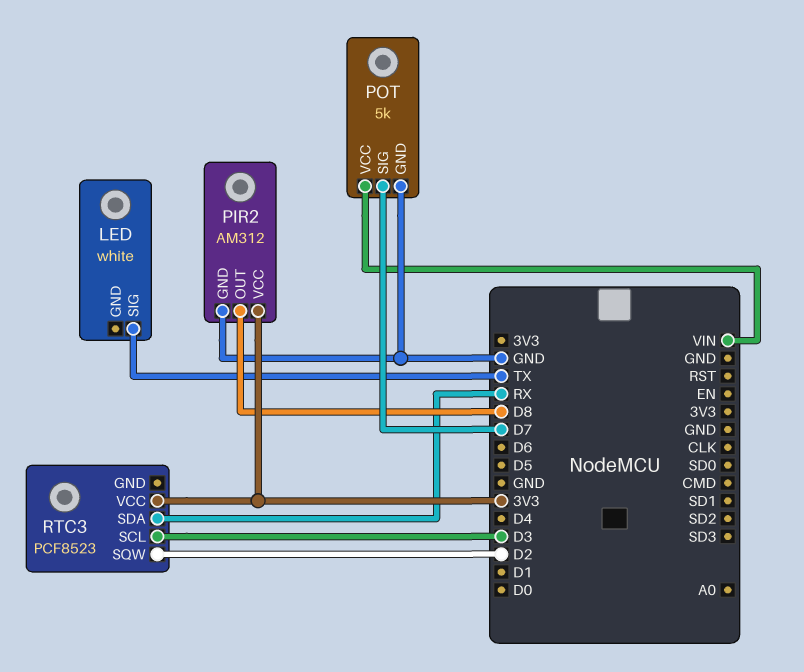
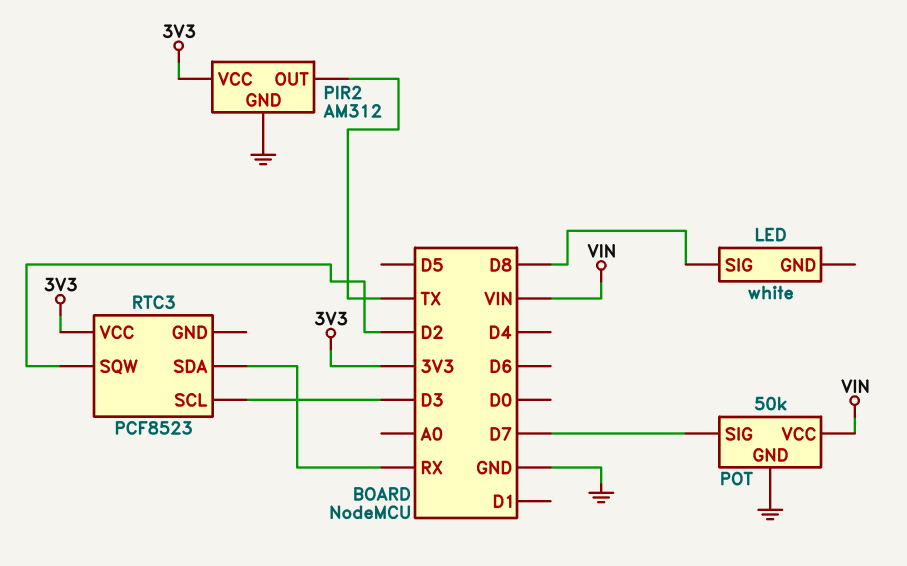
LED pin SIG: TX -> D8
PIR2 pin OUT: D8 -> TX
POT: 5k -> 50k

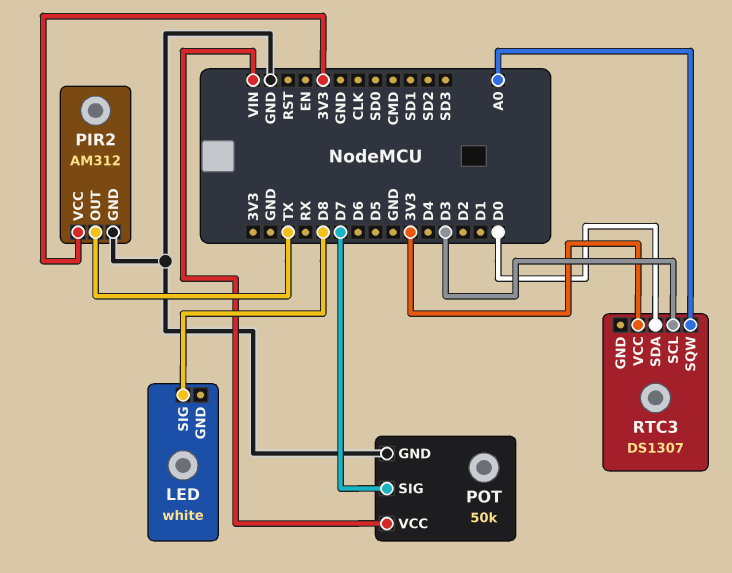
RTC3: PCF8523 -> DS1307
RTC3 pin SDA: RX -> D0
RTC3 pin SQW: D2 -> A0

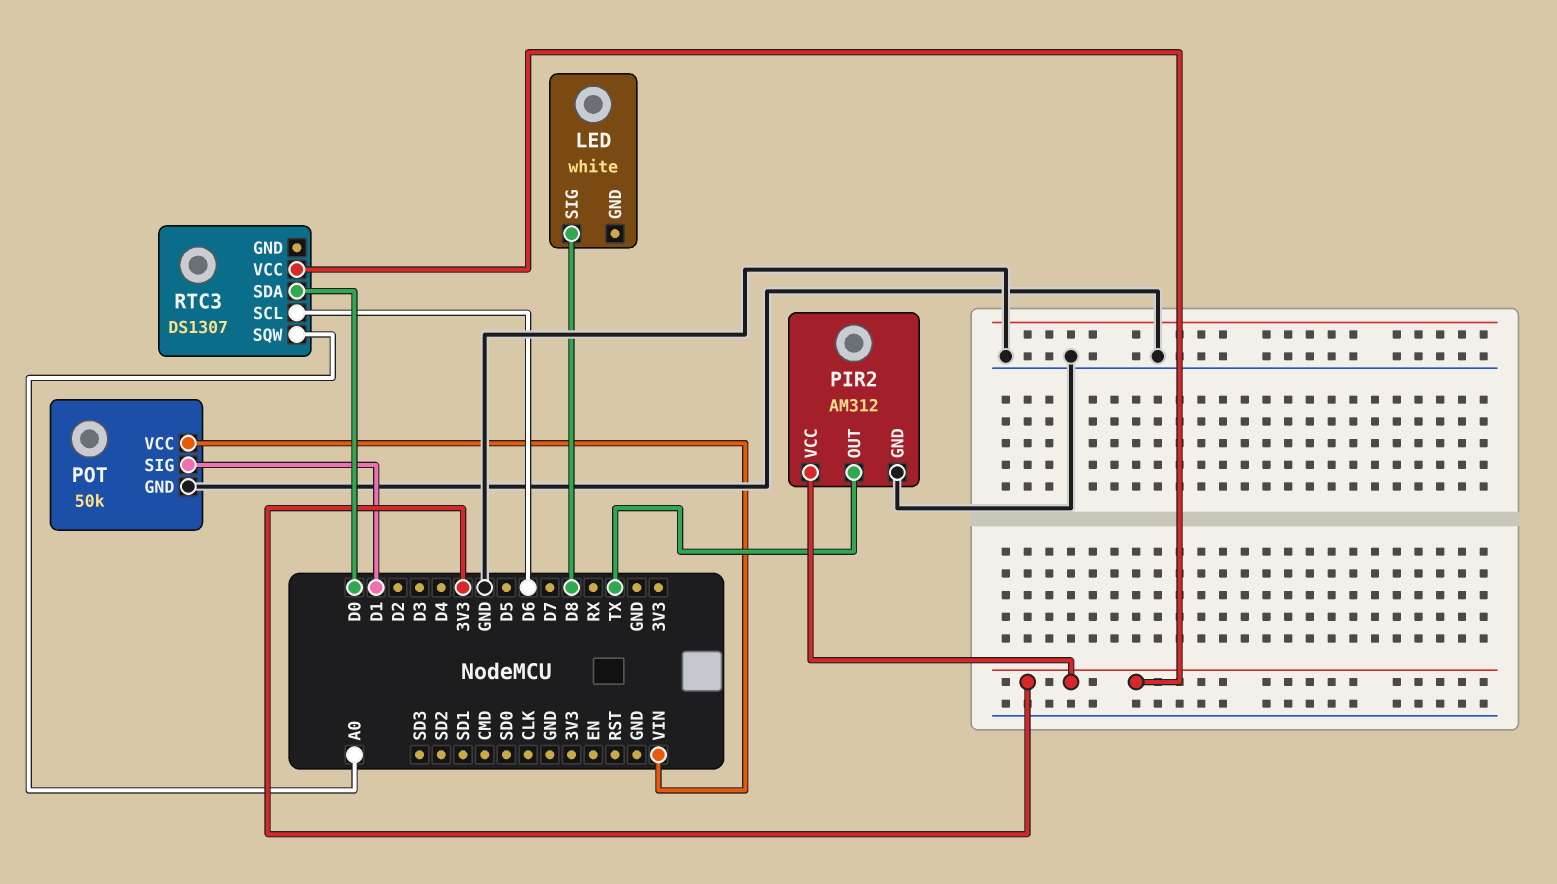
POT pin SIG: D7 -> D1
RTC3 pin SCL: D3 -> D6

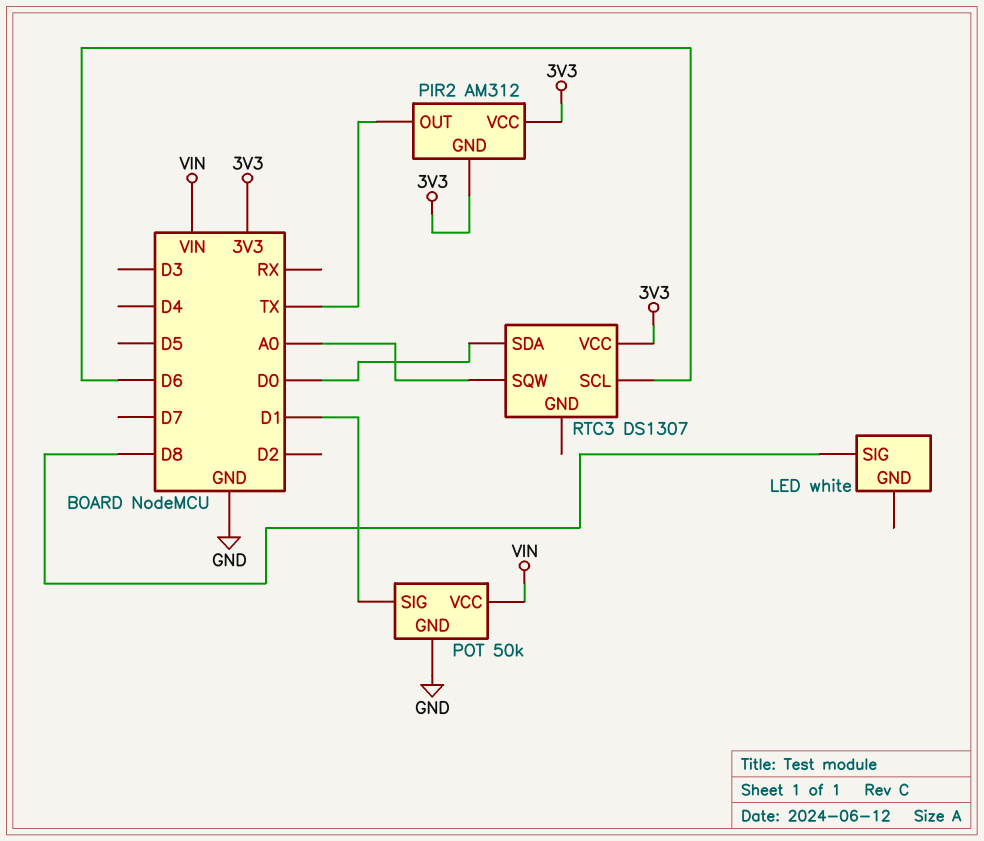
PIR2 pin GND: GND -> 3V3

